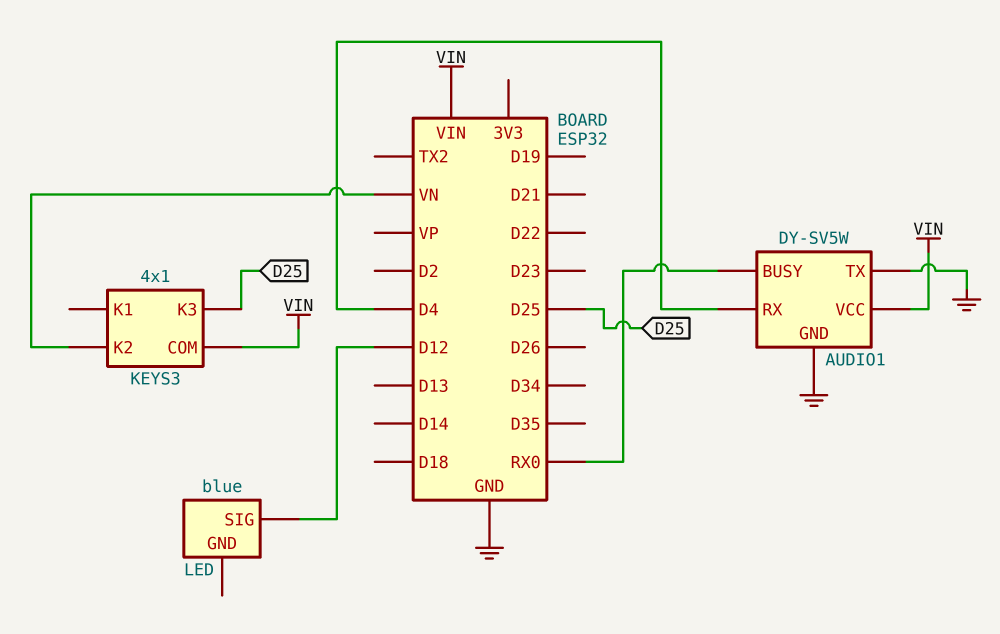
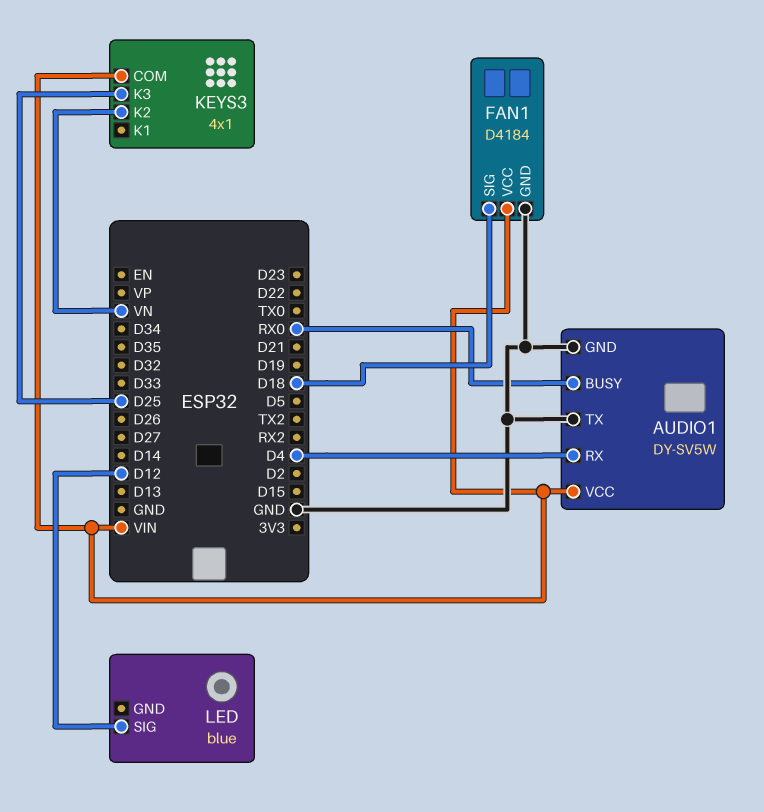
FAN1: none -> D4184
FAN1 pin GND: none -> GND
FAN1 pin SIG: none -> D18
FAN1 pin VCC: none -> VIN

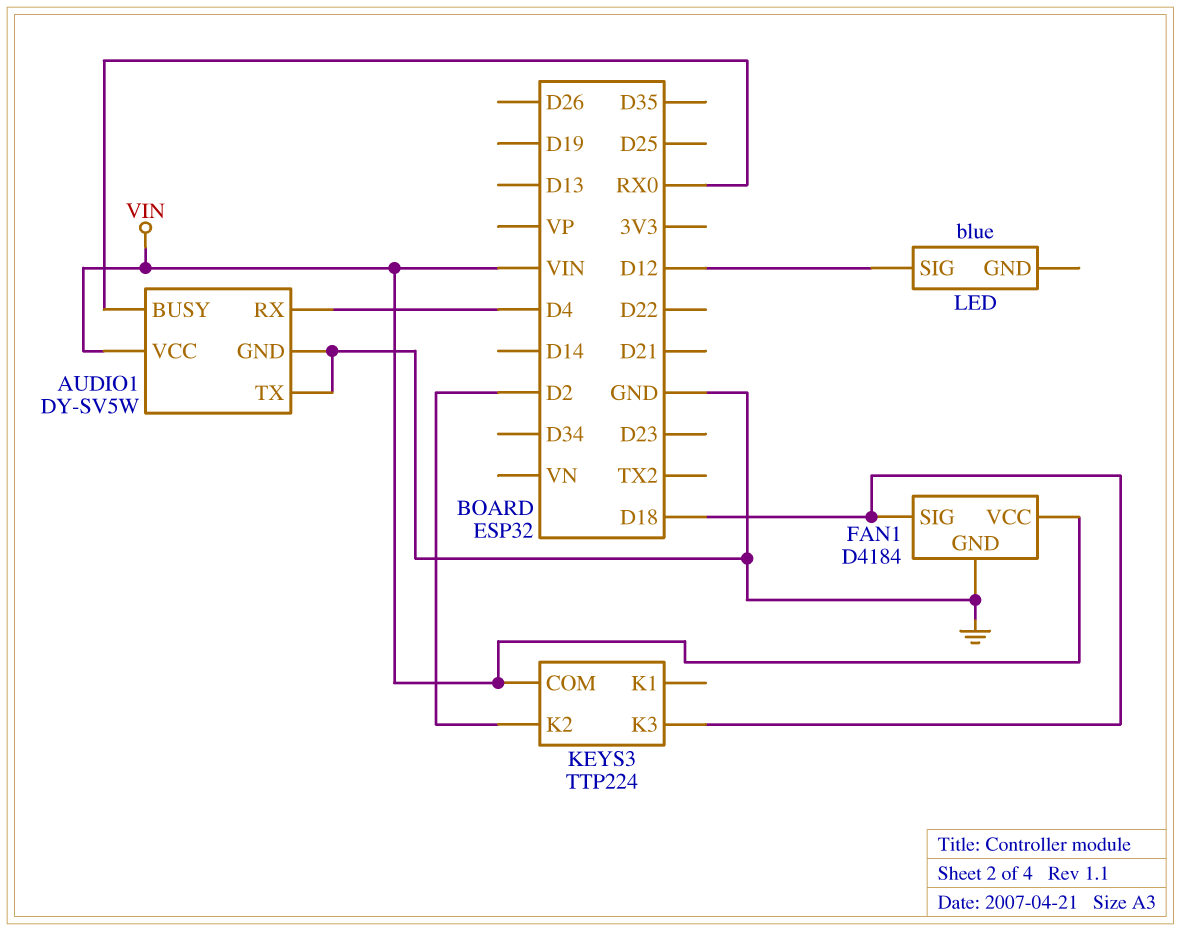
KEYS3: 4x1 -> TTP224
KEYS3 pin K2: VN -> D2
KEYS3 pin K3: D25 -> D18

